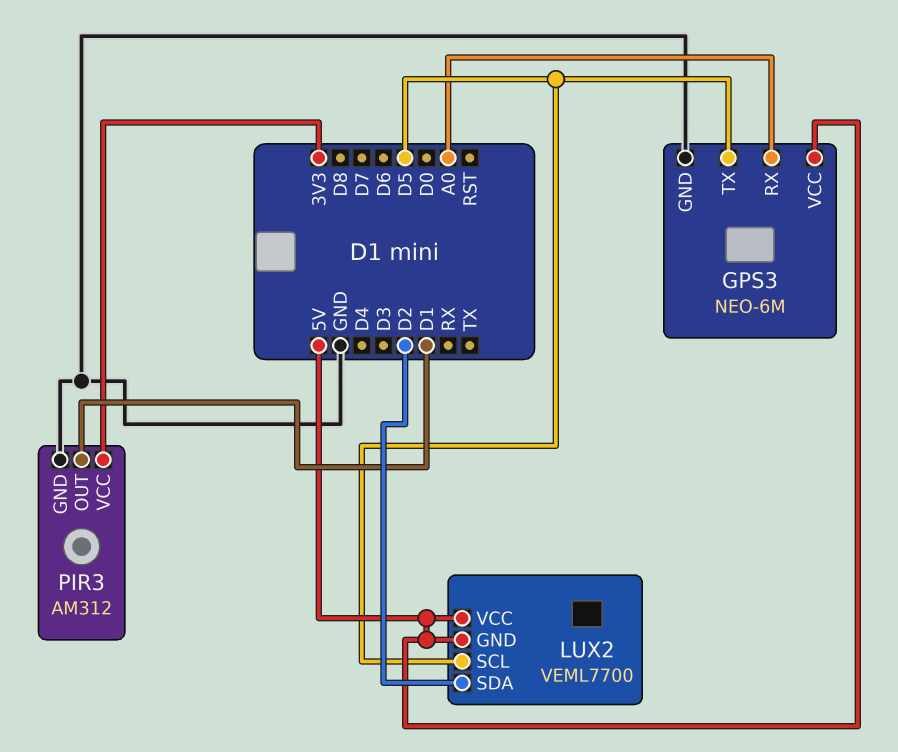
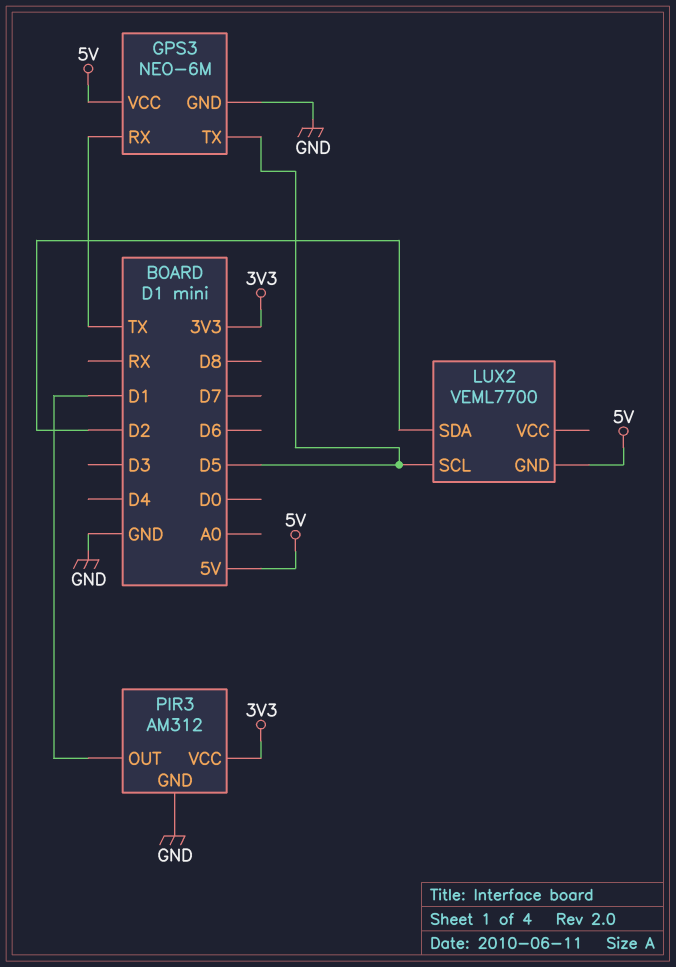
GPS3 pin RX: A0 -> TX
LUX2 pin VCC: 5V -> none

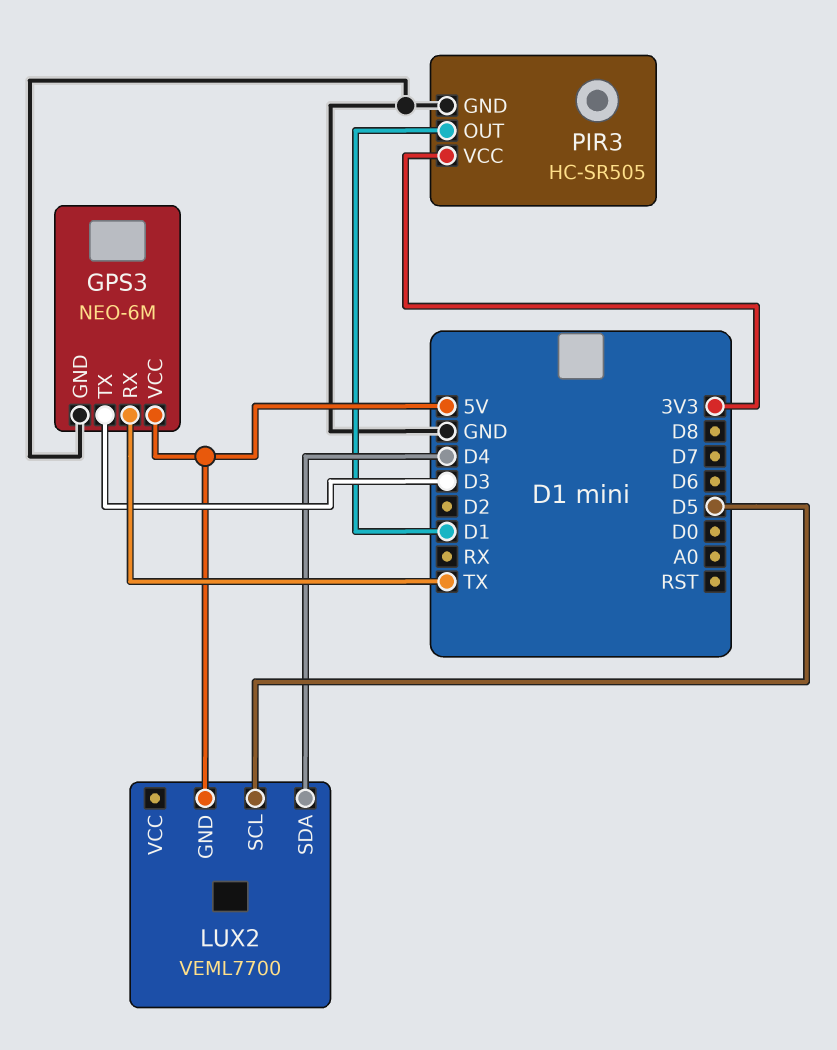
GPS3 pin TX: D5 -> D3
LUX2 pin SDA: D2 -> D4
PIR3: AM312 -> HC-SR505

